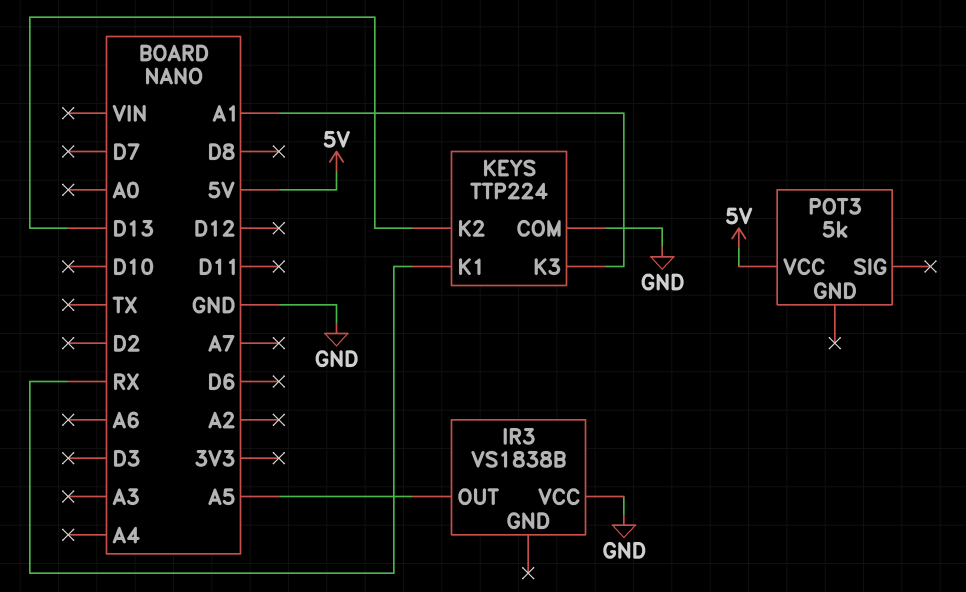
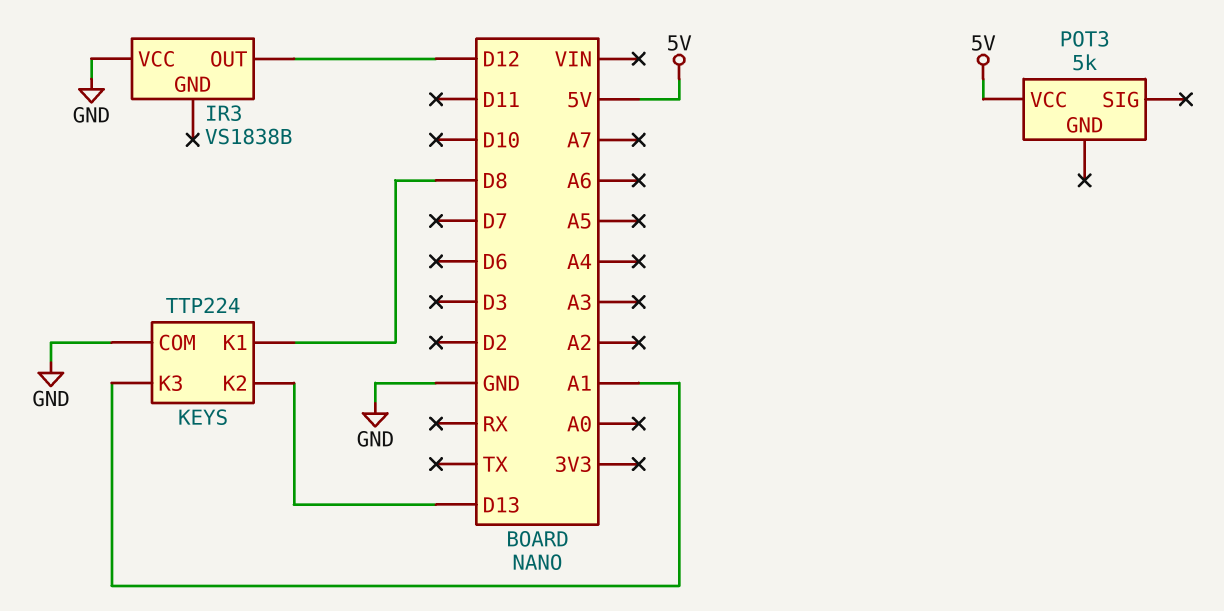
IR3 pin OUT: A5 -> D12
KEYS pin K1: RX -> D8

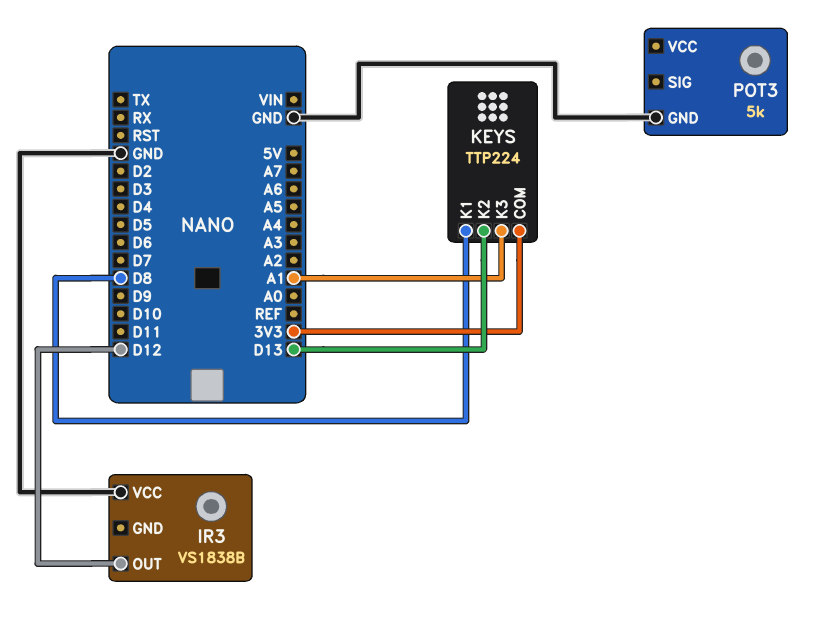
KEYS pin COM: GND -> 3V3
POT3 pin GND: none -> GND
POT3 pin VCC: 5V -> none

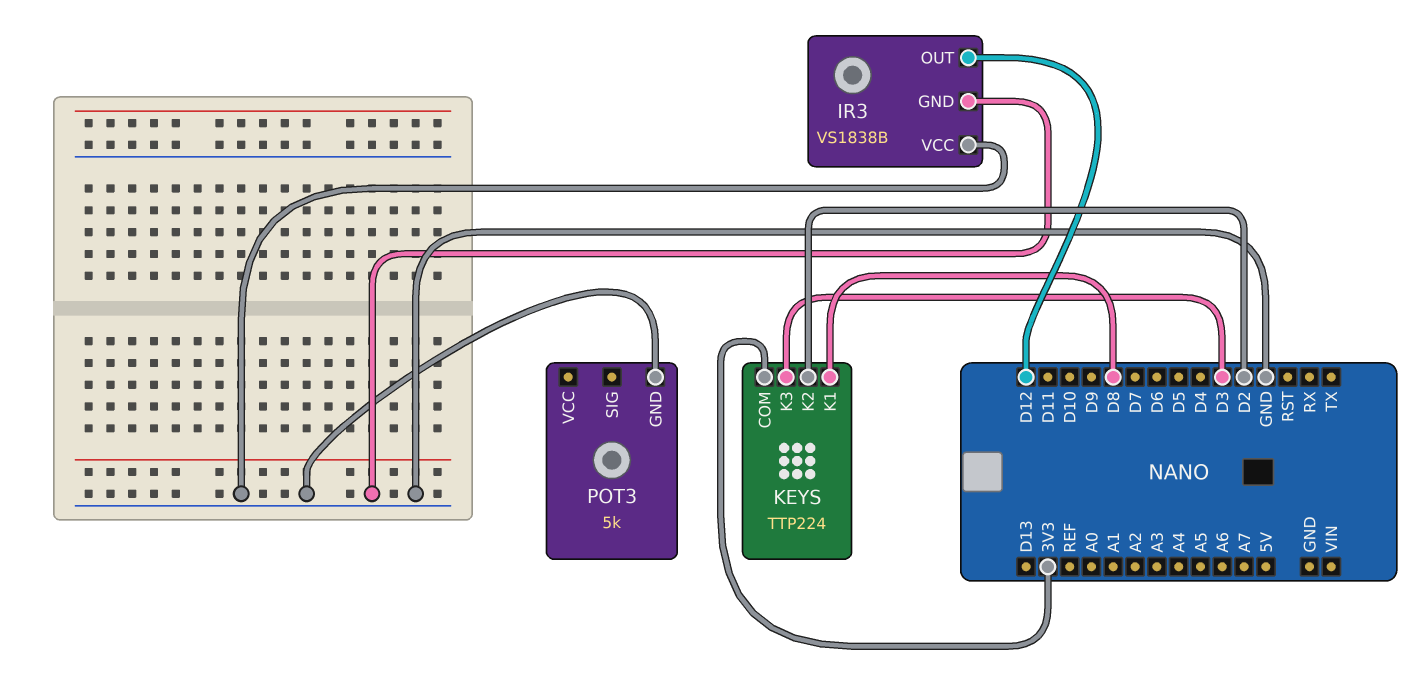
IR3 pin GND: none -> GND
KEYS pin K2: D13 -> D2
KEYS pin K3: A1 -> D3

